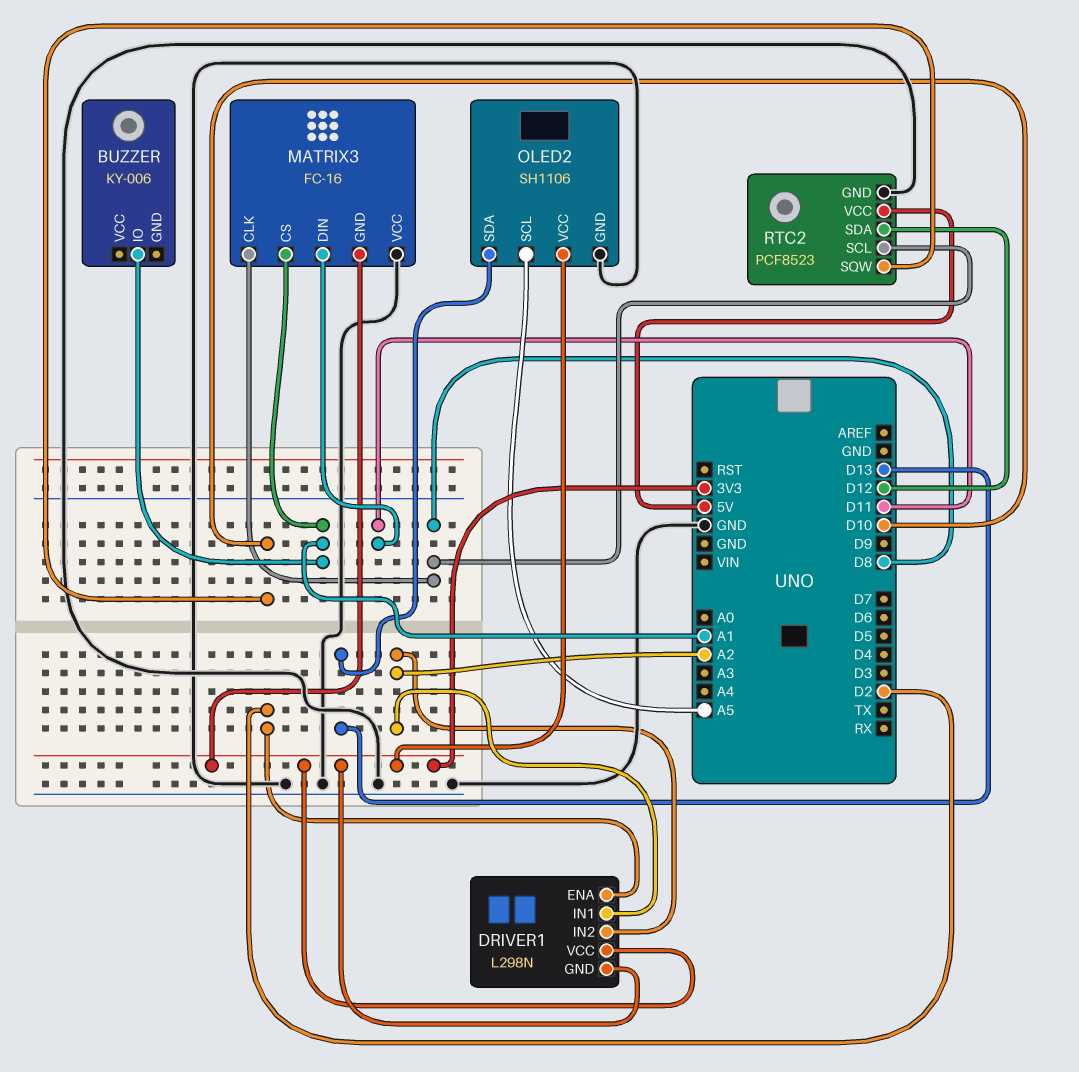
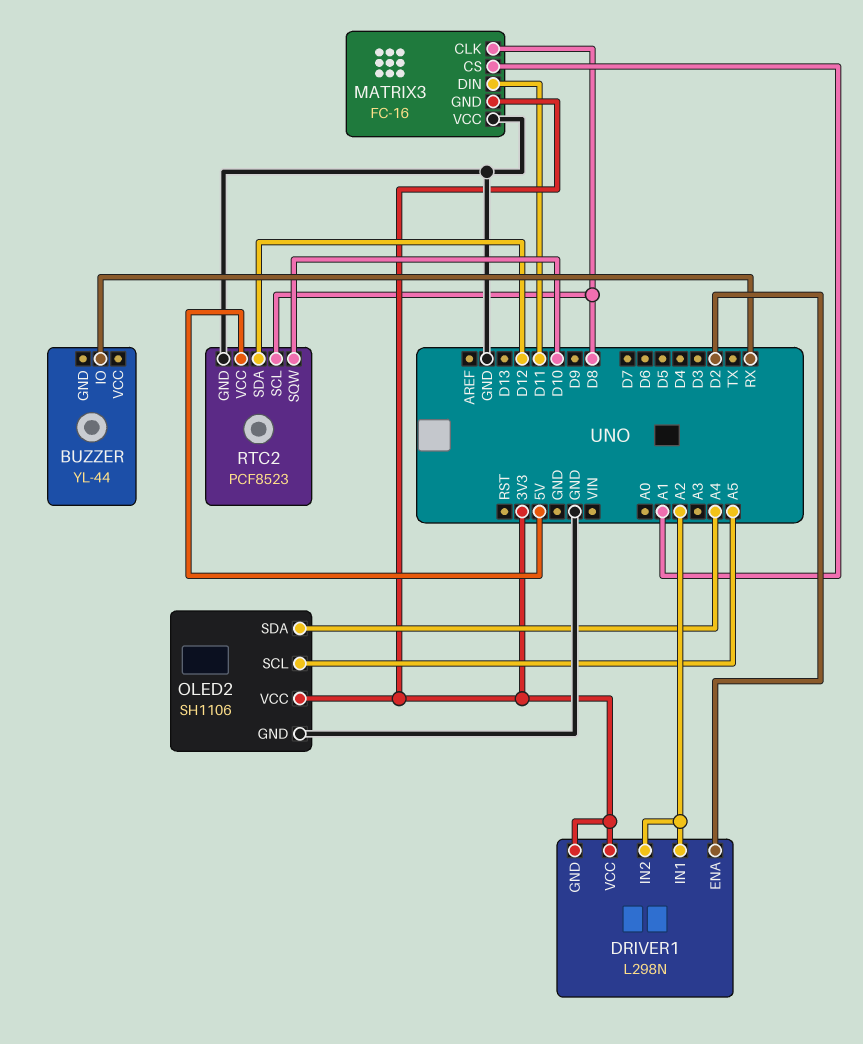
BUZZER: KY-006 -> YL-44
BUZZER pin IO: A1 -> RX
OLED2 pin SDA: D13 -> A4

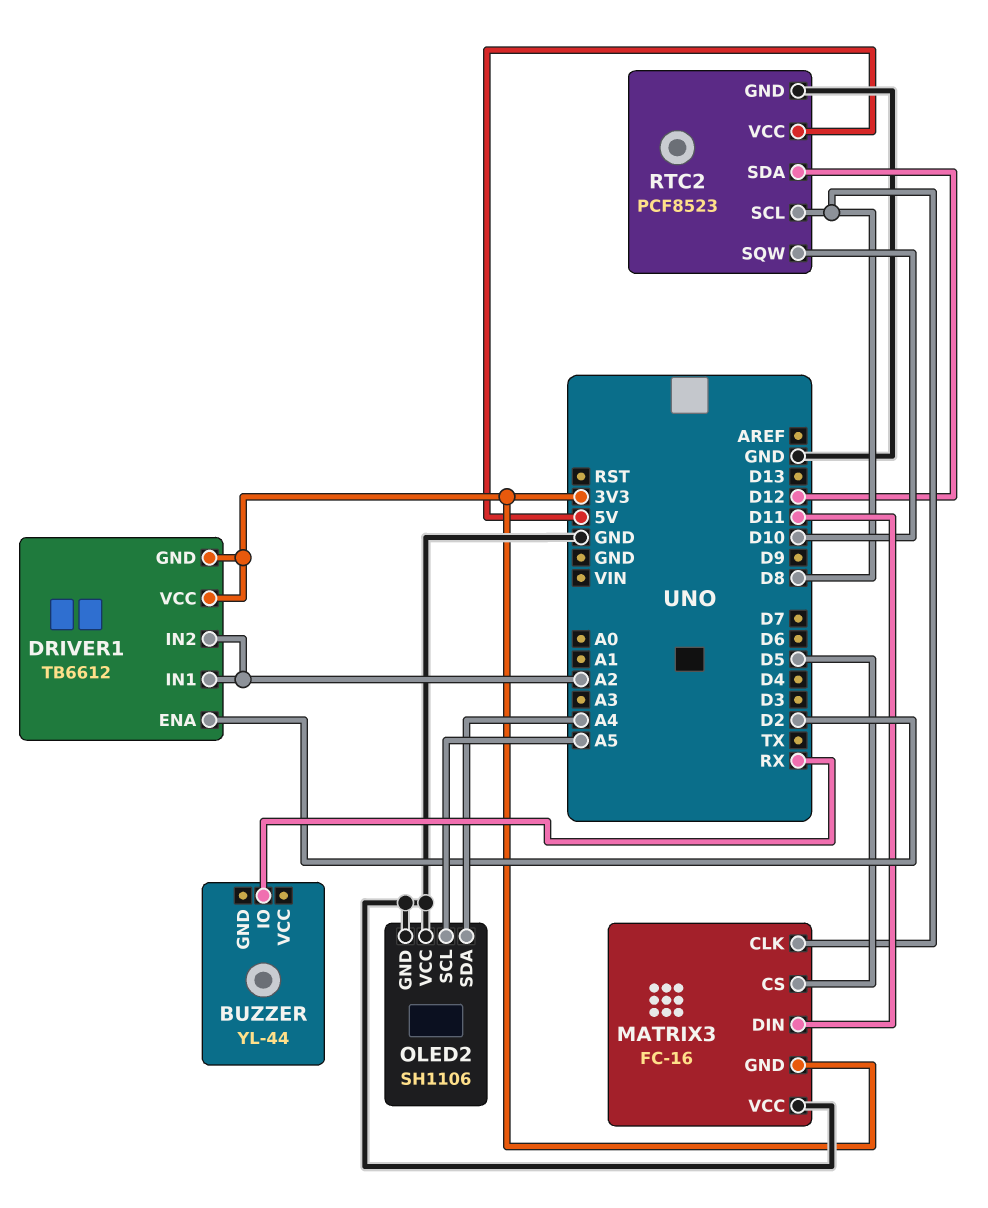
DRIVER1: L298N -> TB6612
MATRIX3 pin CS: A1 -> D5
OLED2 pin VCC: 3V3 -> GND

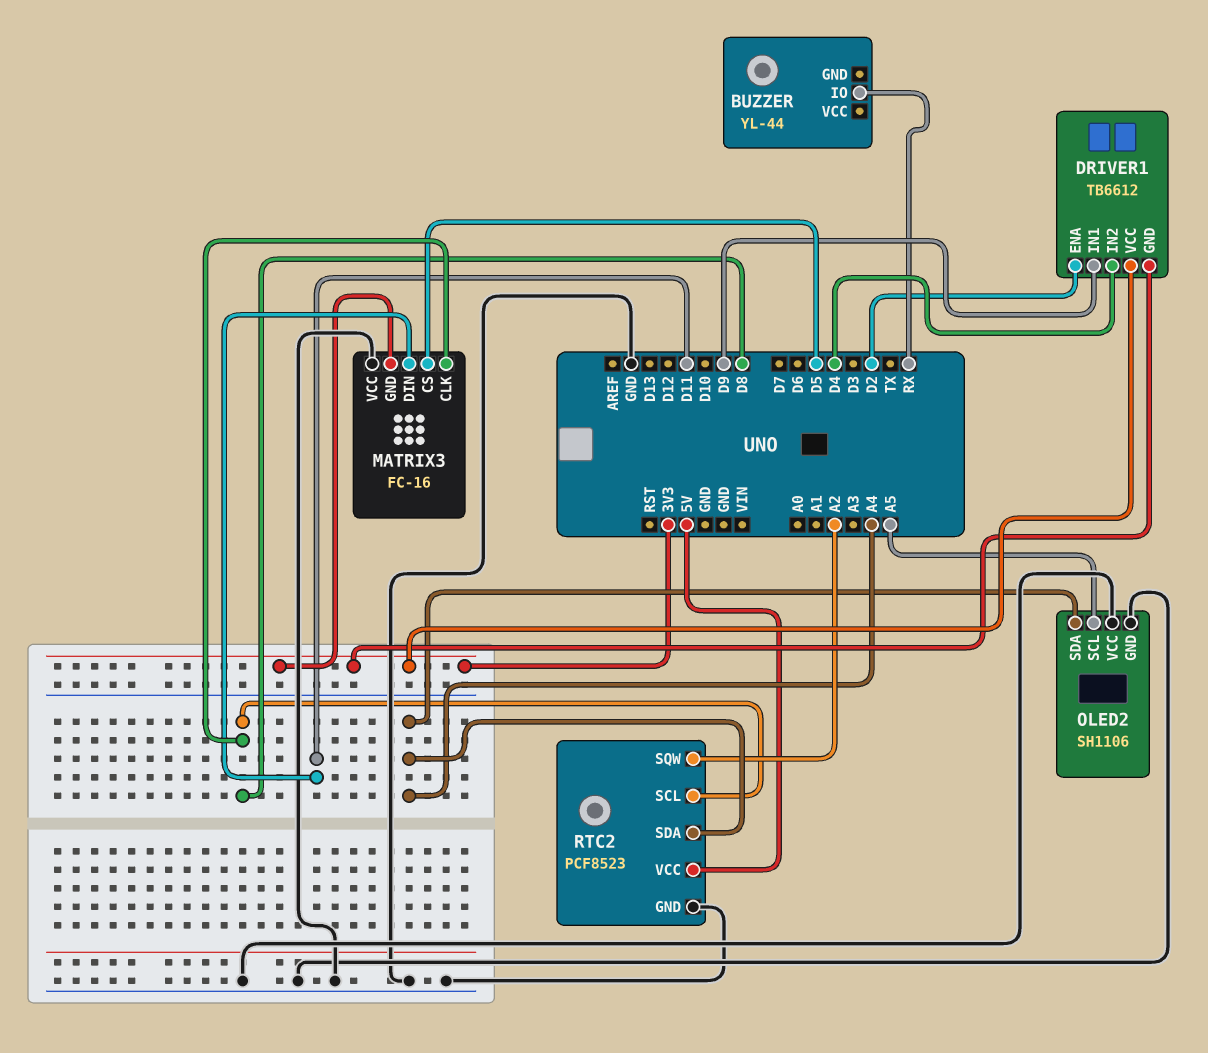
DRIVER1 pin IN1: A2 -> D9
DRIVER1 pin IN2: A2 -> D4
RTC2 pin SDA: D12 -> A4
RTC2 pin SQW: D10 -> A2

